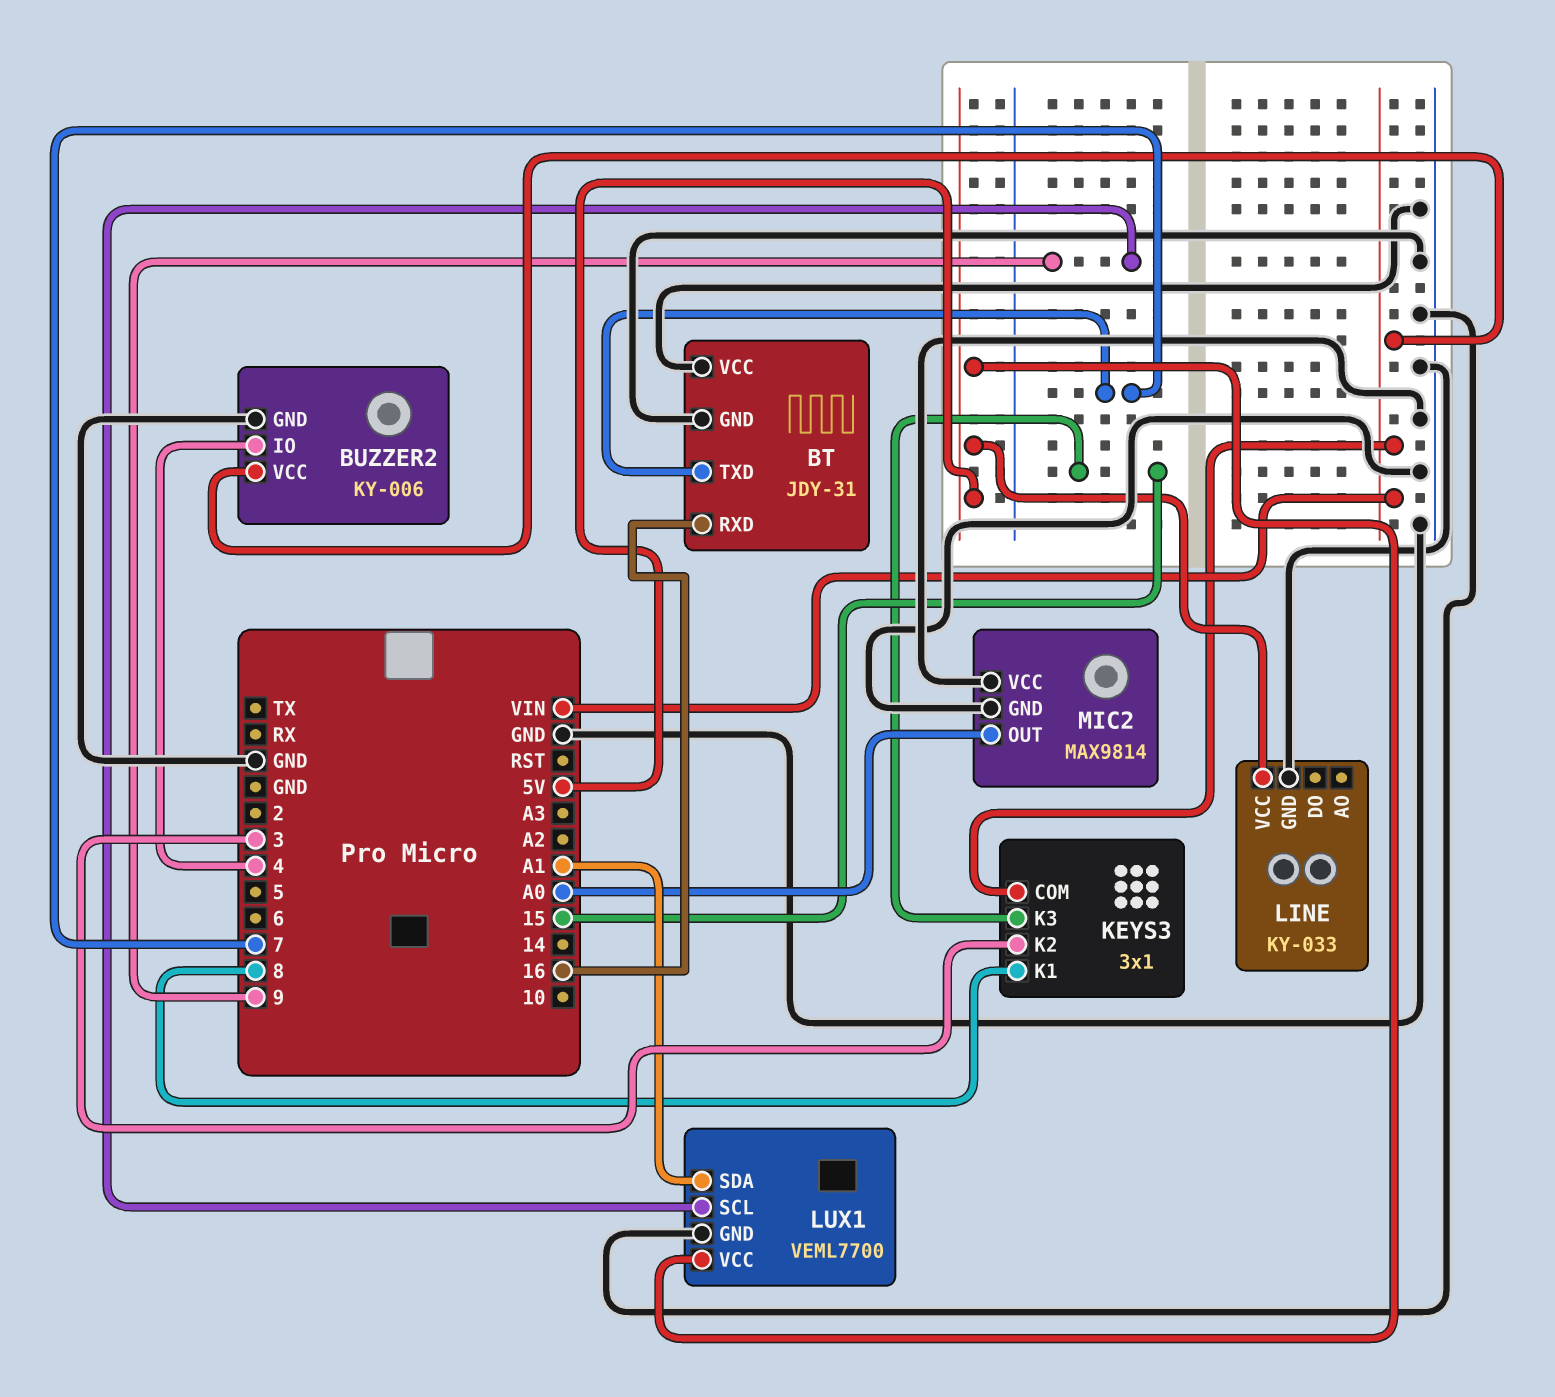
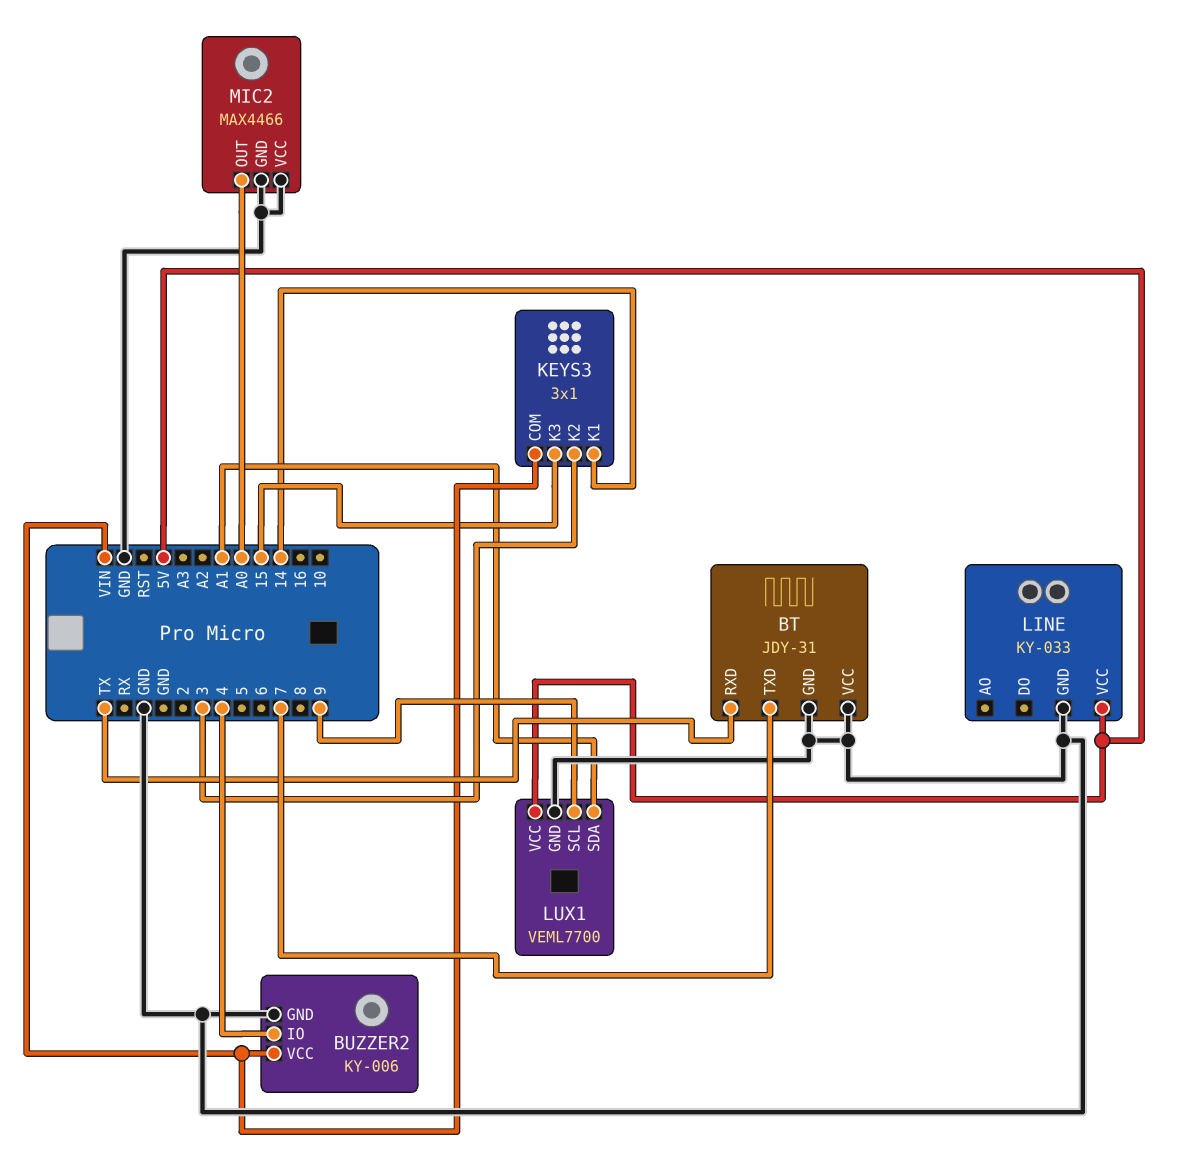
BT pin RXD: 16 -> TX
KEYS3 pin K1: 8 -> 14
MIC2: MAX9814 -> MAX4466

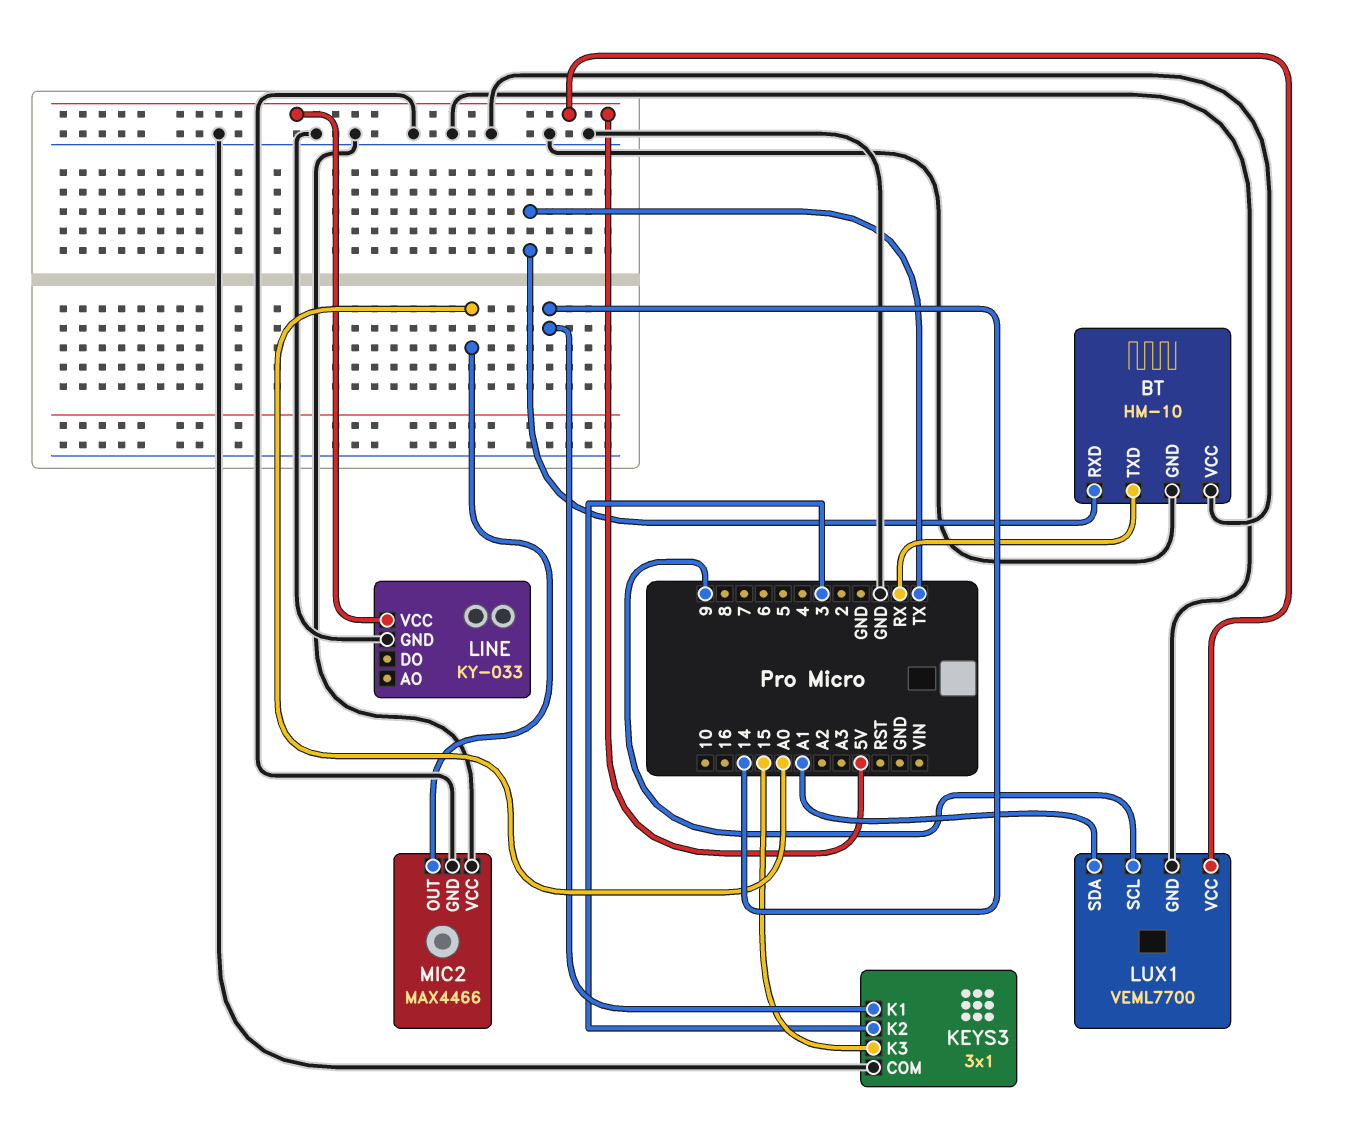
BT: JDY-31 -> HM-10
BT pin TXD: 7 -> RX
BUZZER2: KY-006 -> none
BUZZER2 pin GND: GND -> none
BUZZER2 pin IO: 4 -> none
BUZZER2 pin VCC: VIN -> none
KEYS3 pin COM: VIN -> GND

